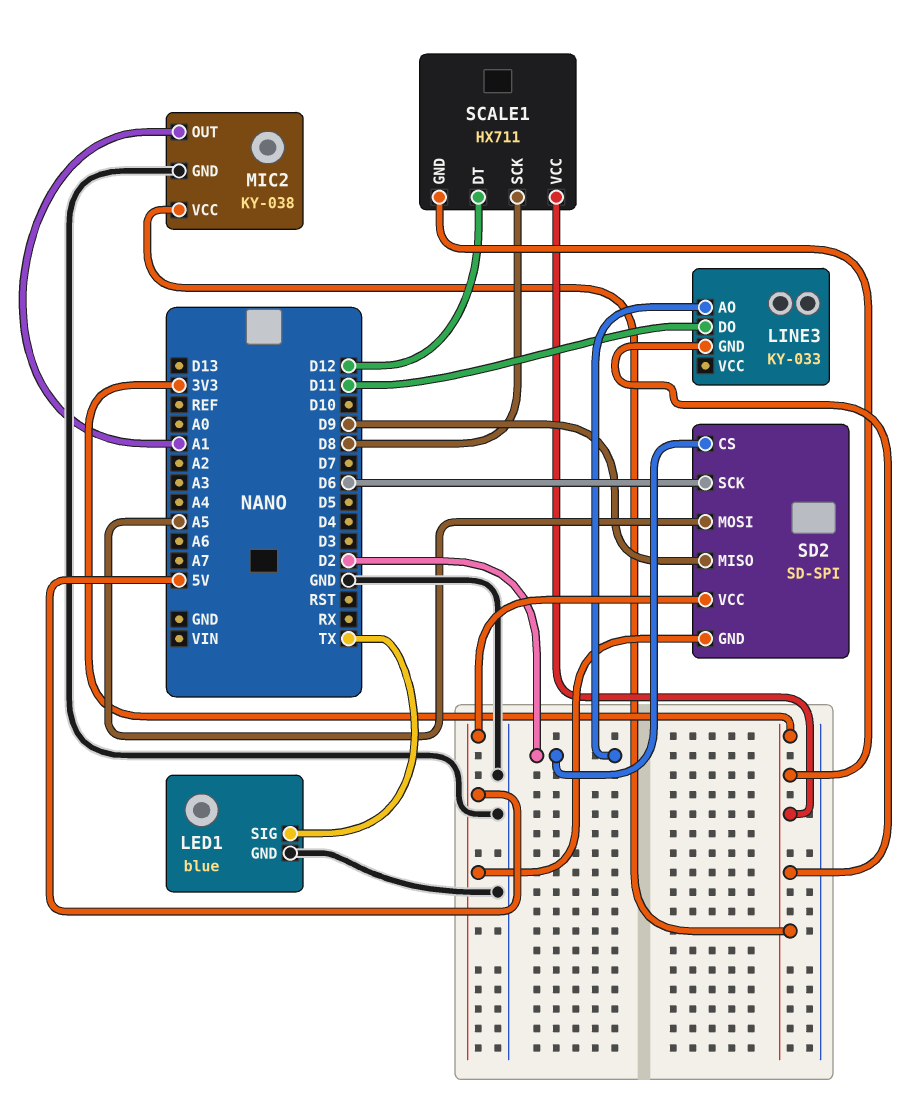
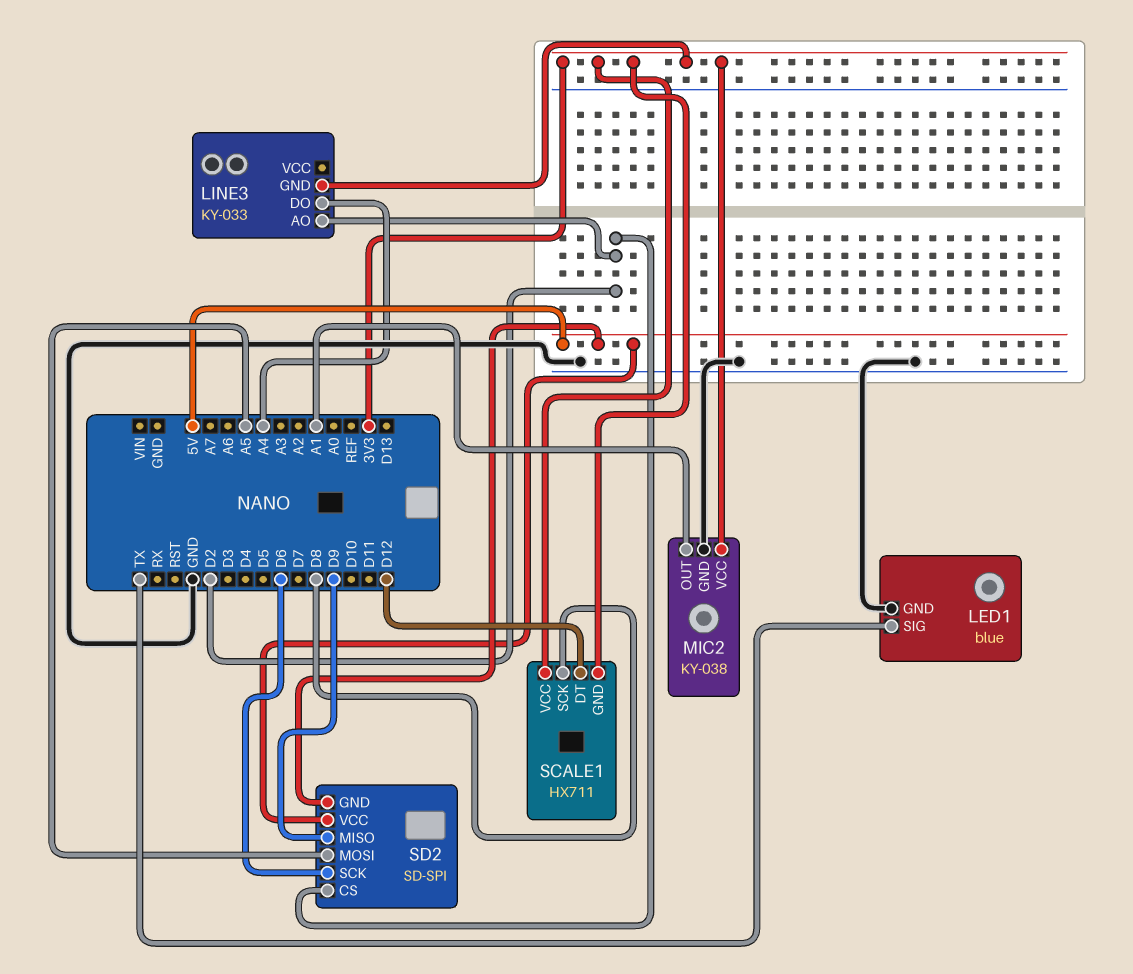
LINE3 pin DO: D11 -> A4

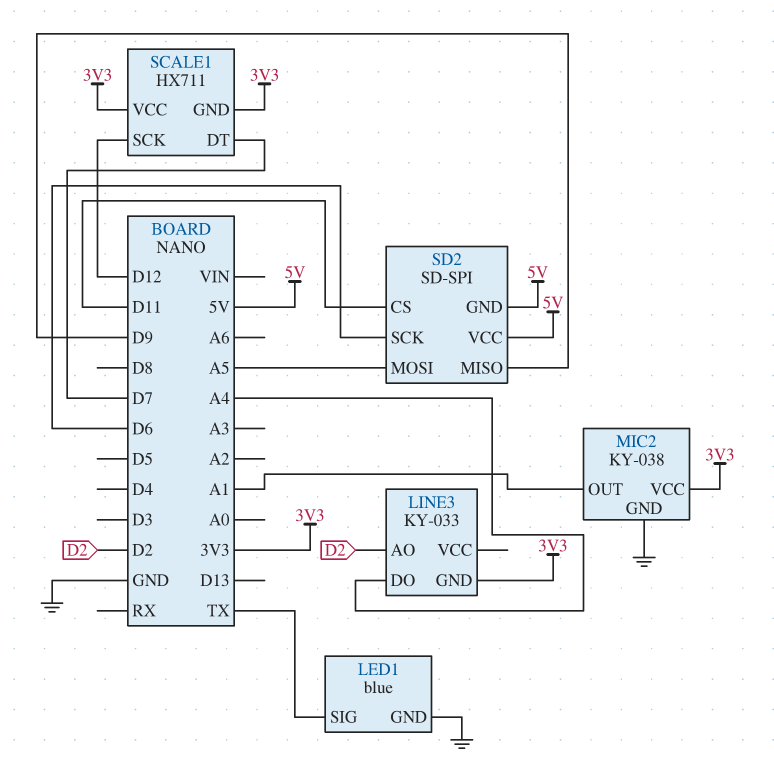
SCALE1 pin DT: D12 -> D7
SCALE1 pin SCK: D8 -> D12
SD2 pin CS: D2 -> D11

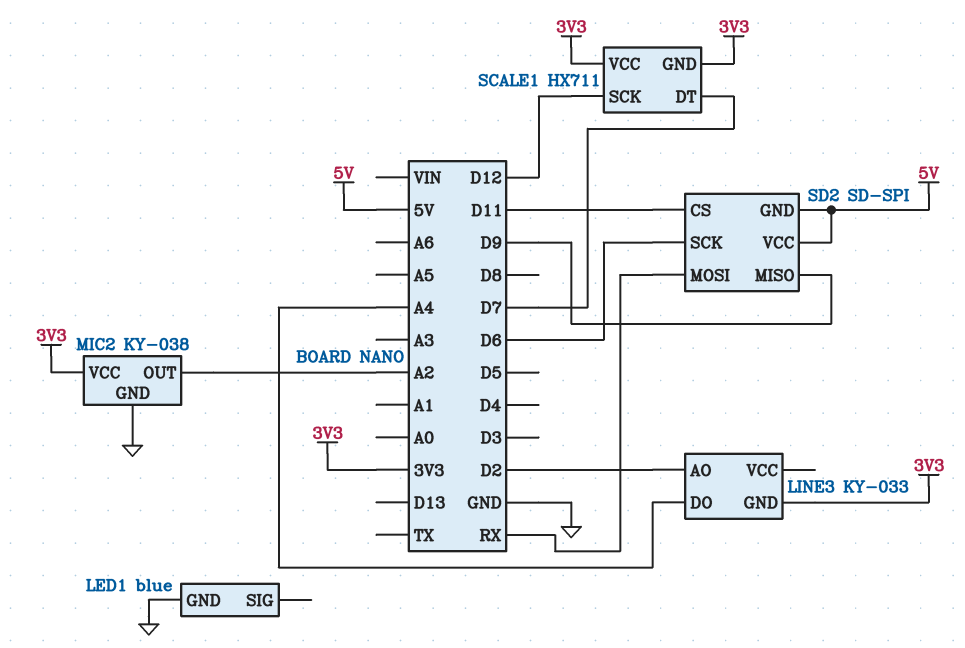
LED1 pin SIG: TX -> none
MIC2 pin OUT: A1 -> A2
SD2 pin MOSI: A5 -> RX

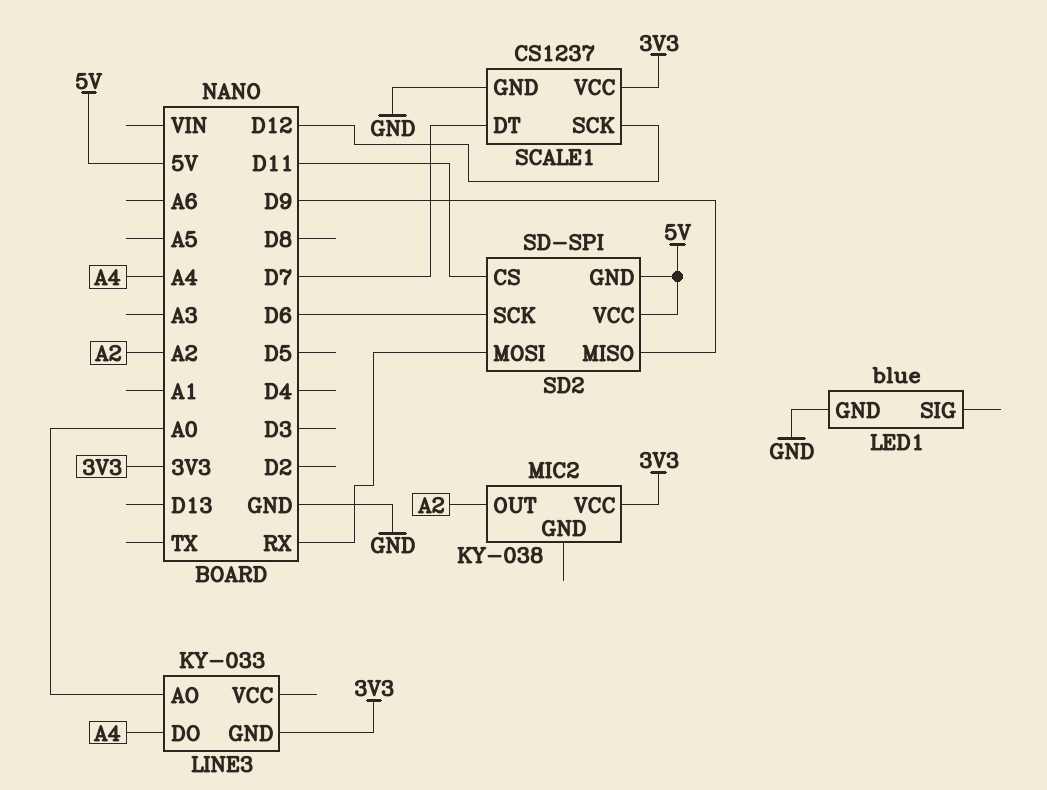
LINE3 pin AO: D2 -> A0
MIC2 pin GND: GND -> none
SCALE1: HX711 -> CS1237
SCALE1 pin GND: 3V3 -> GND

